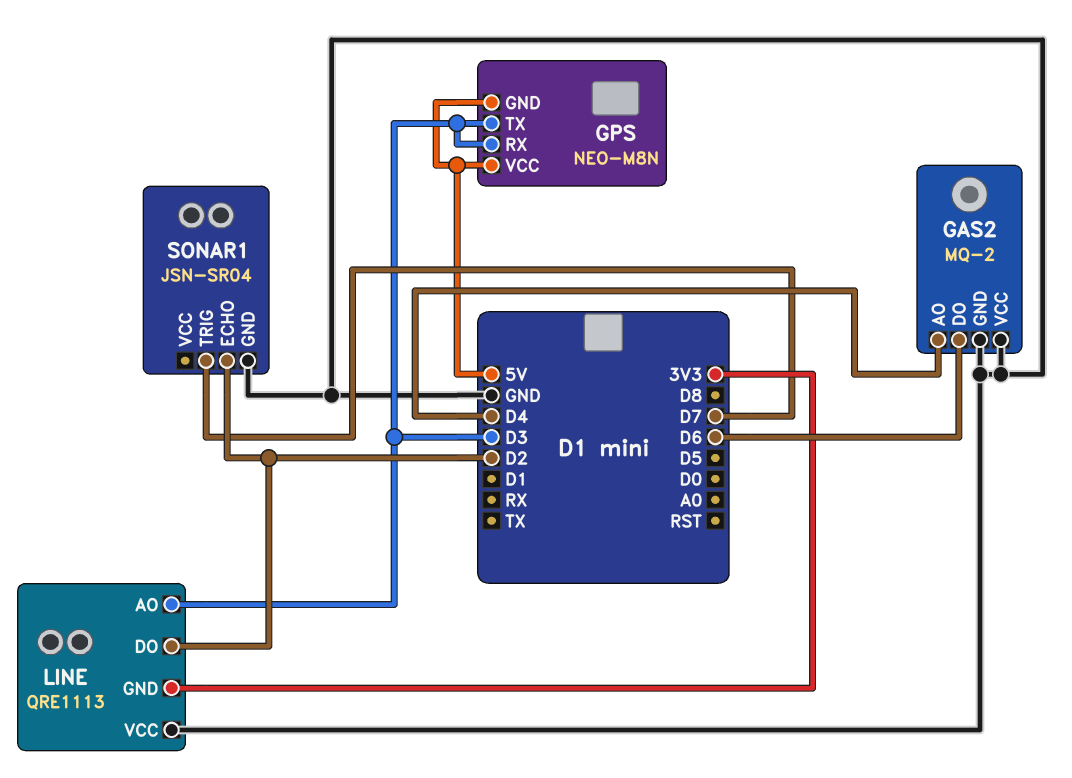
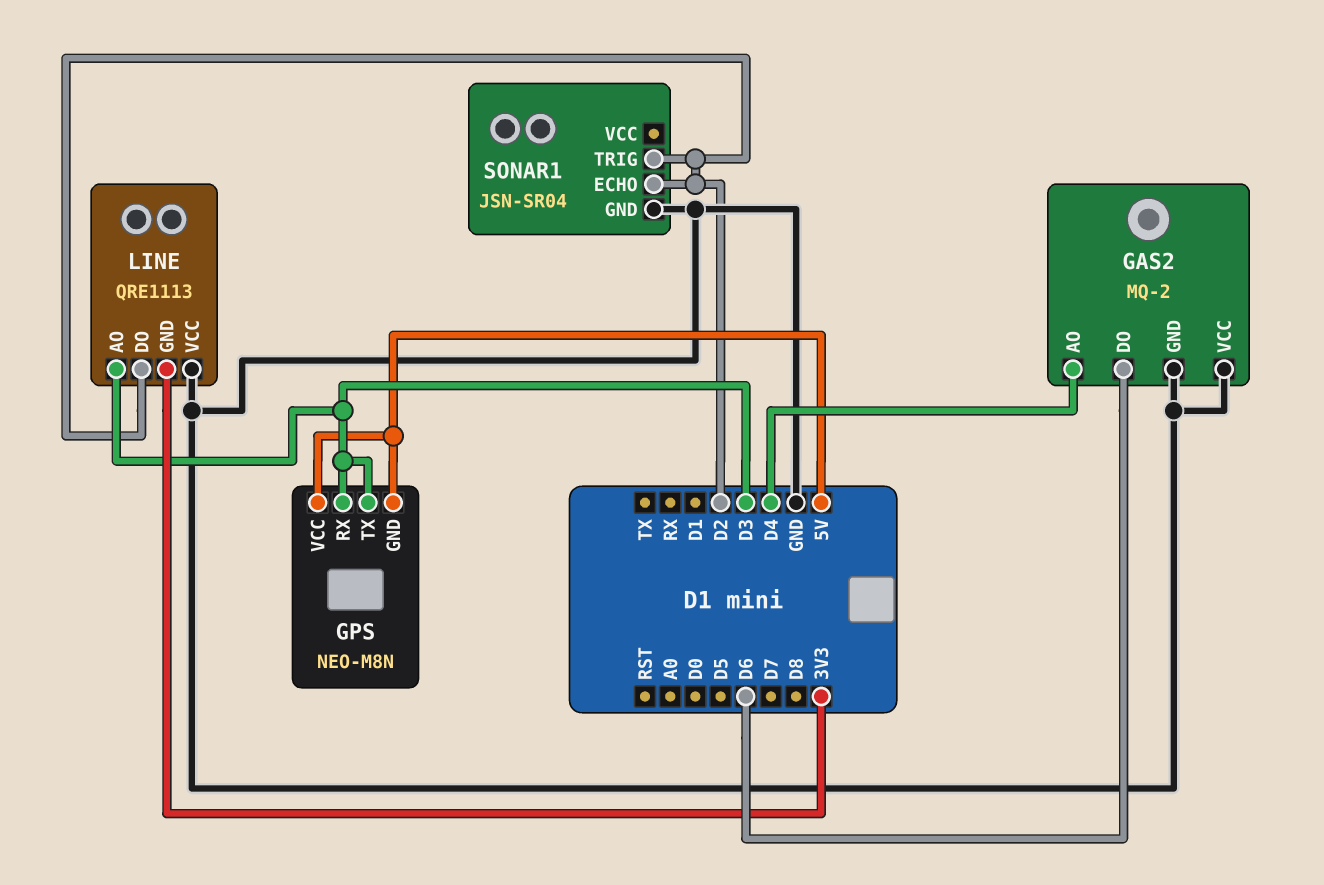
SONAR1 pin TRIG: D7 -> D2

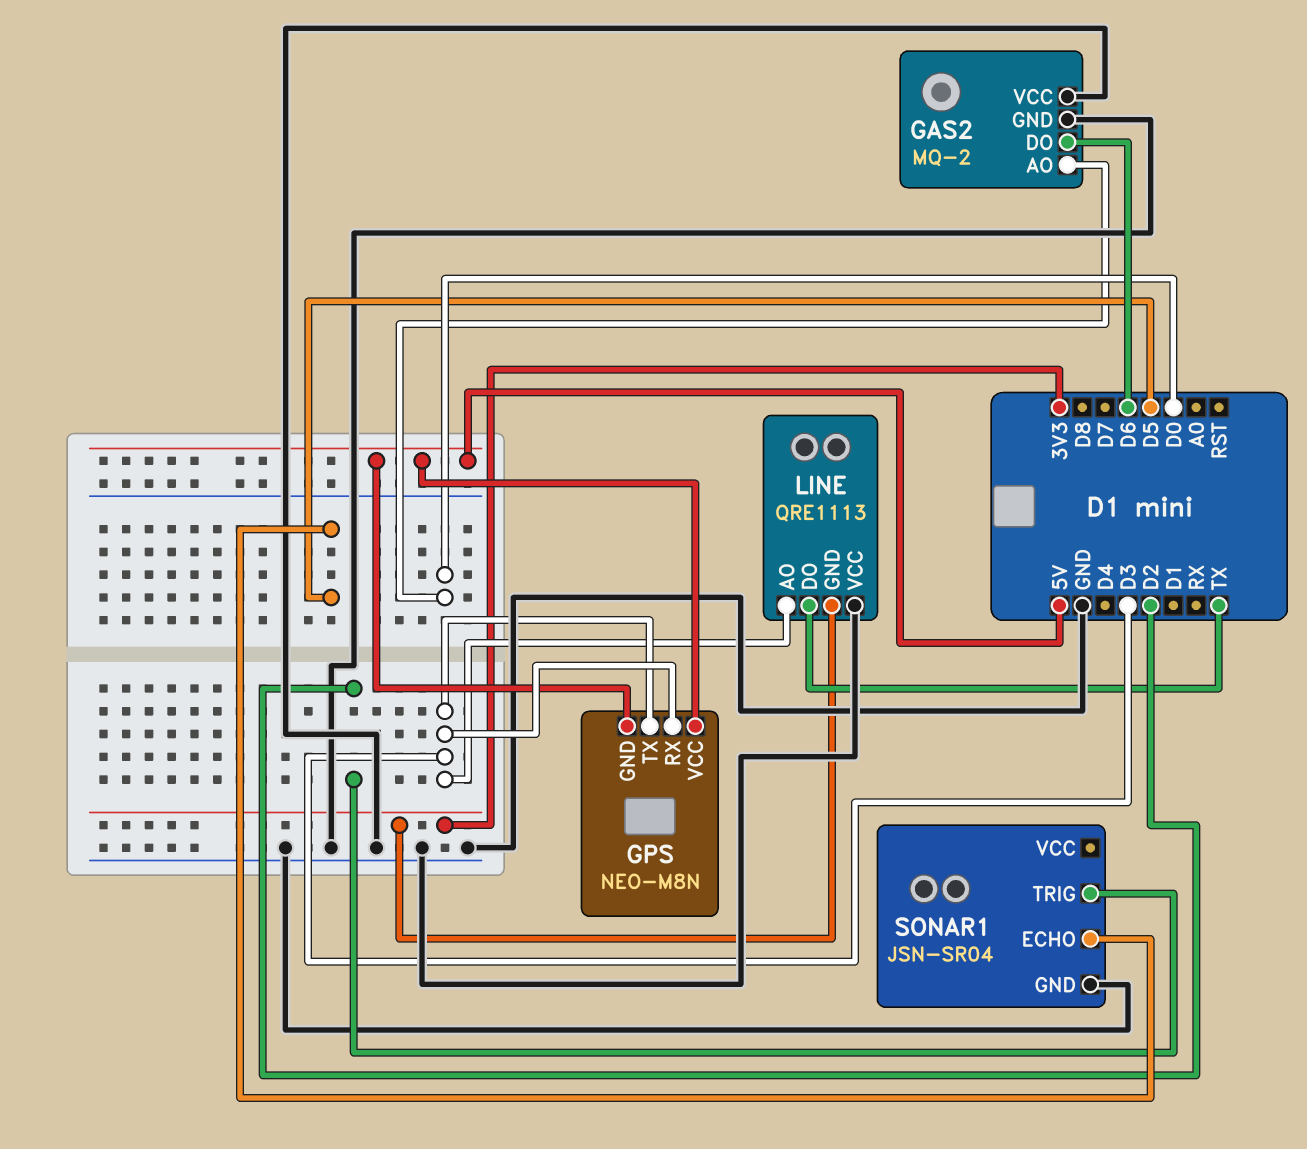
GAS2 pin AO: D4 -> D0
LINE pin DO: D2 -> TX
SONAR1 pin ECHO: D2 -> D5

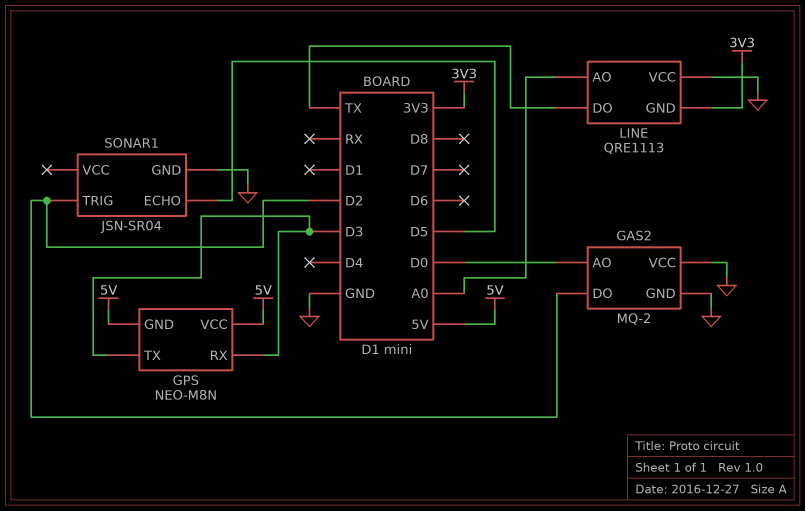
GAS2 pin DO: D6 -> D2
LINE pin AO: D3 -> A0

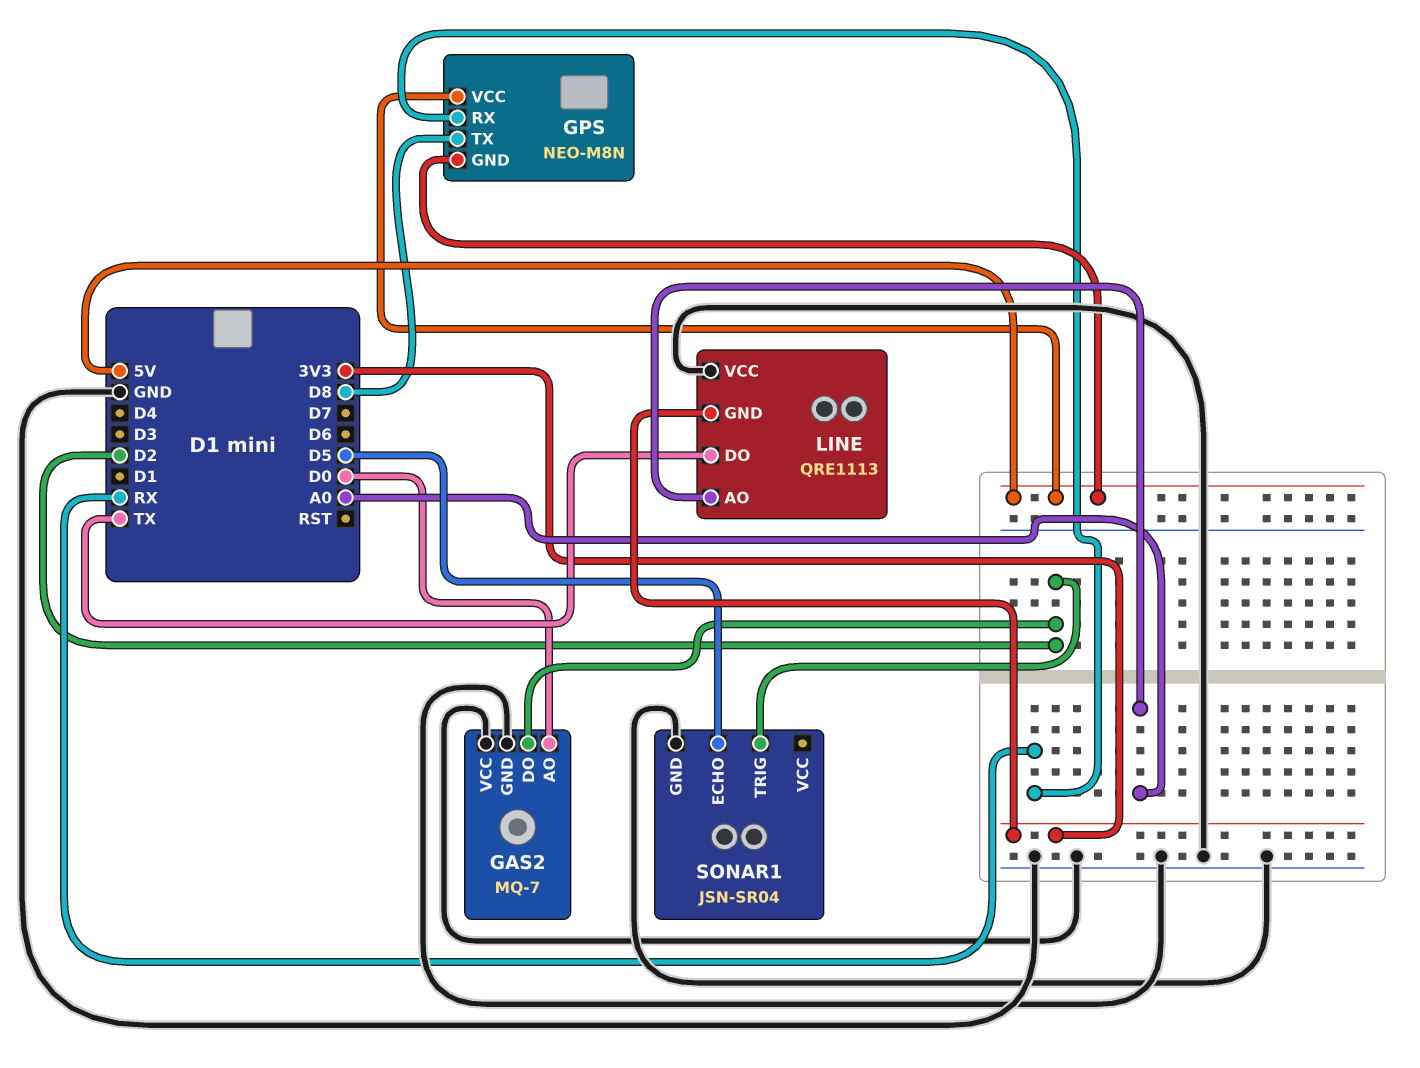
GAS2: MQ-2 -> MQ-7
GPS pin RX: D3 -> RX
GPS pin TX: D3 -> D8

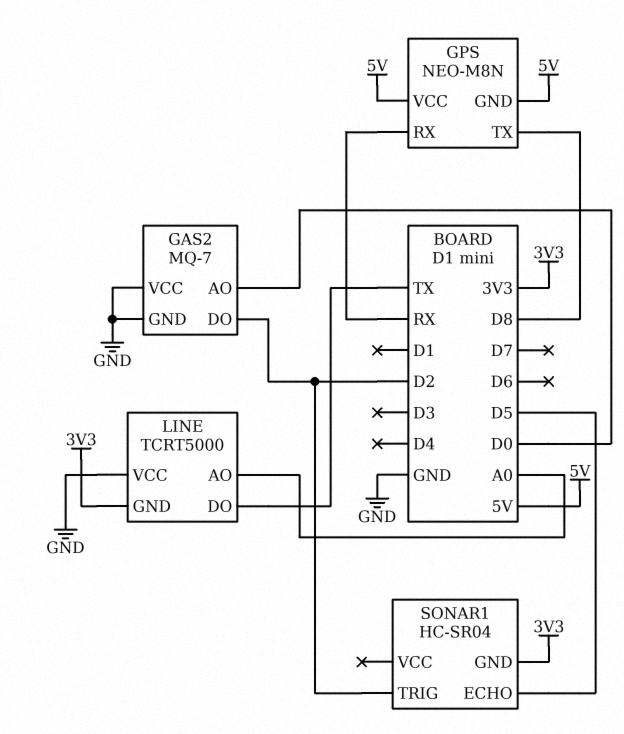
LINE: QRE1113 -> TCRT5000
SONAR1: JSN-SR04 -> HC-SR04
SONAR1 pin GND: GND -> 3V3

